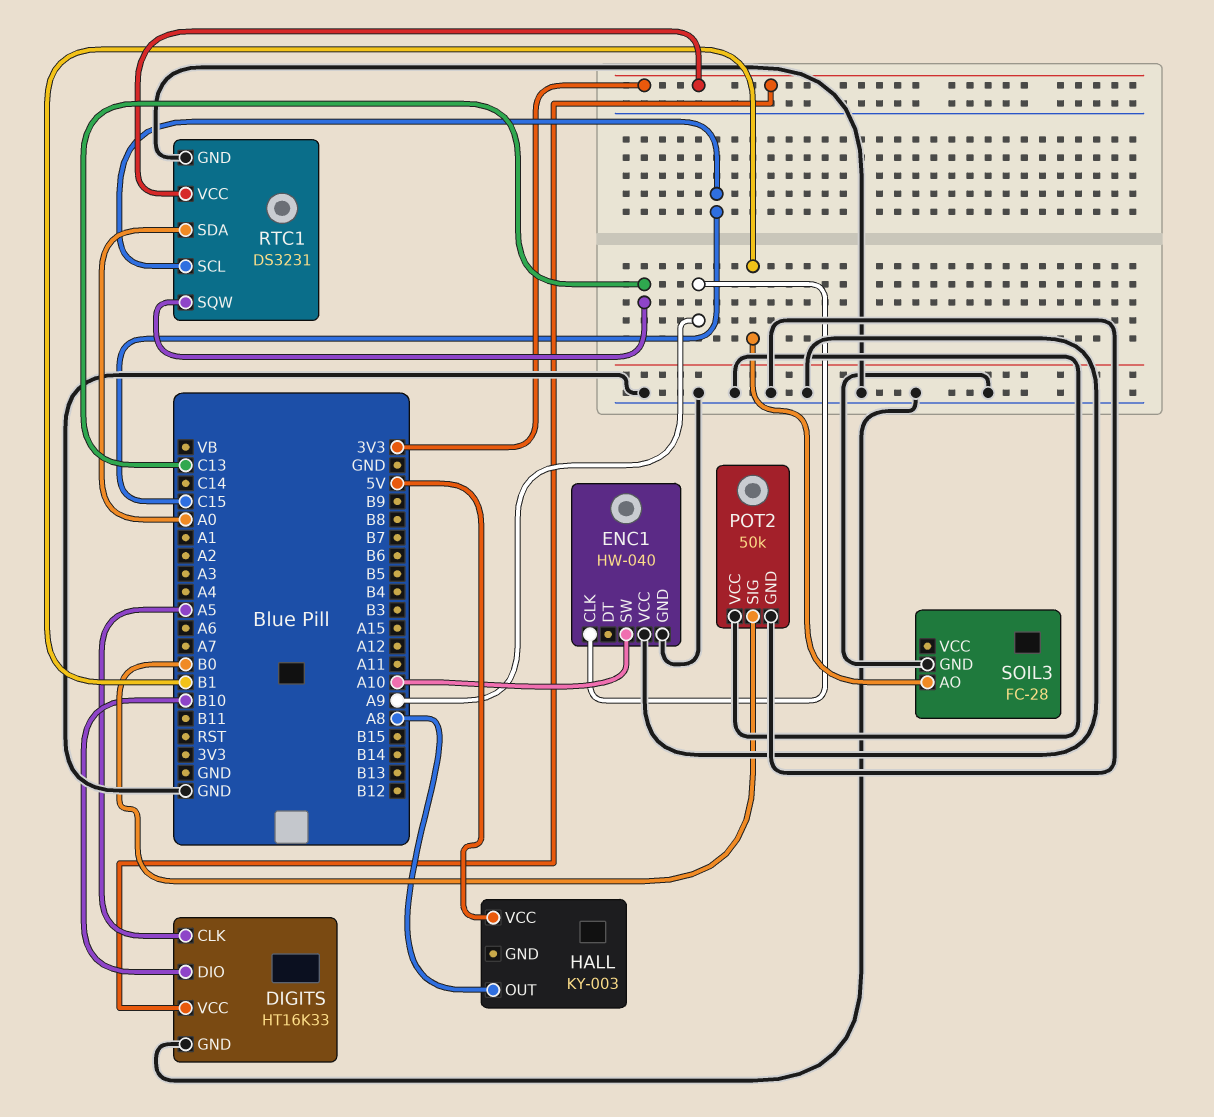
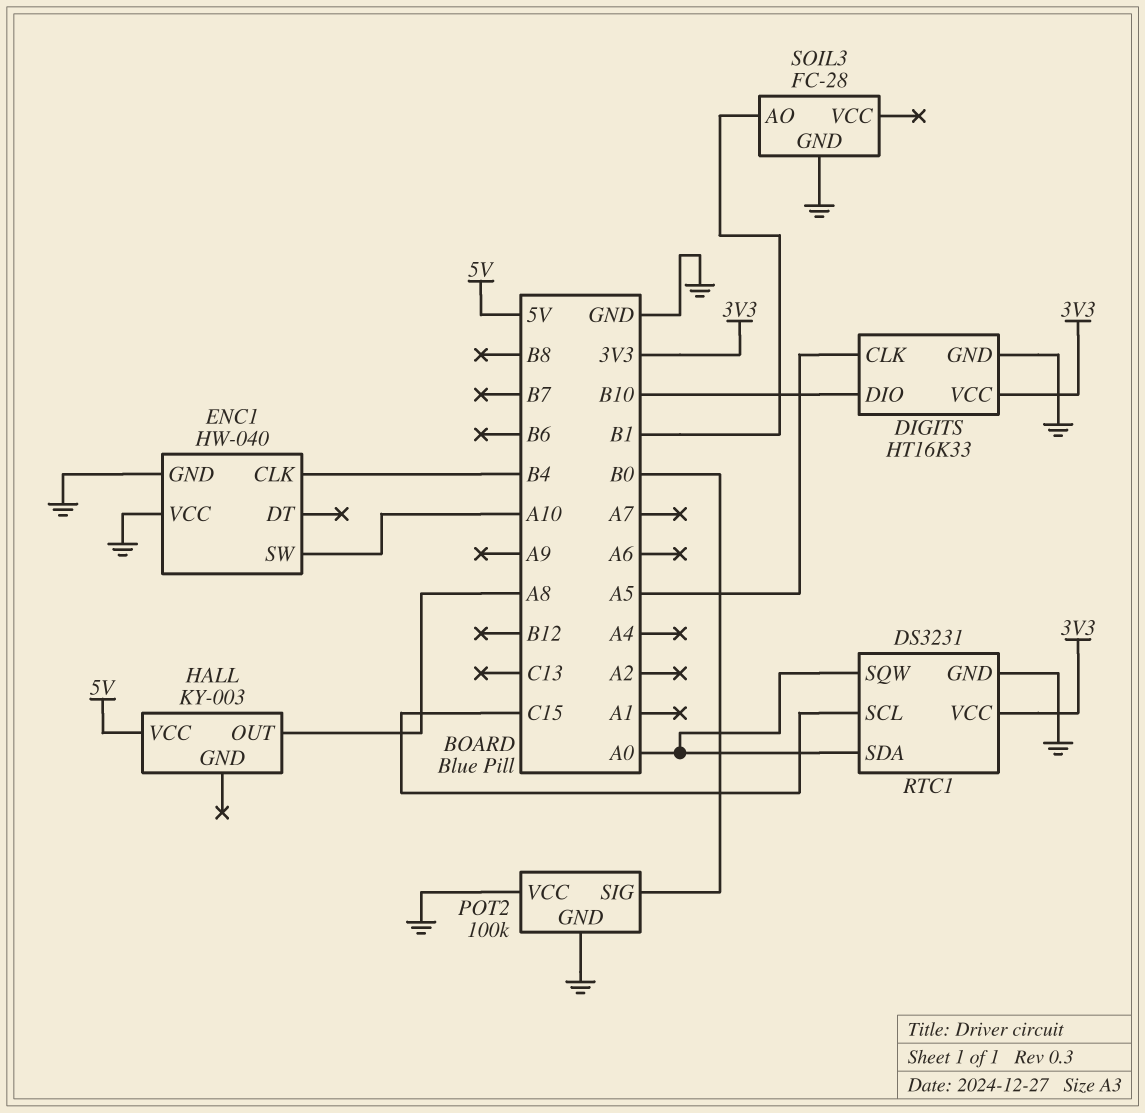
ENC1 pin CLK: A9 -> B4
POT2: 50k -> 100k
RTC1 pin SQW: C13 -> A0

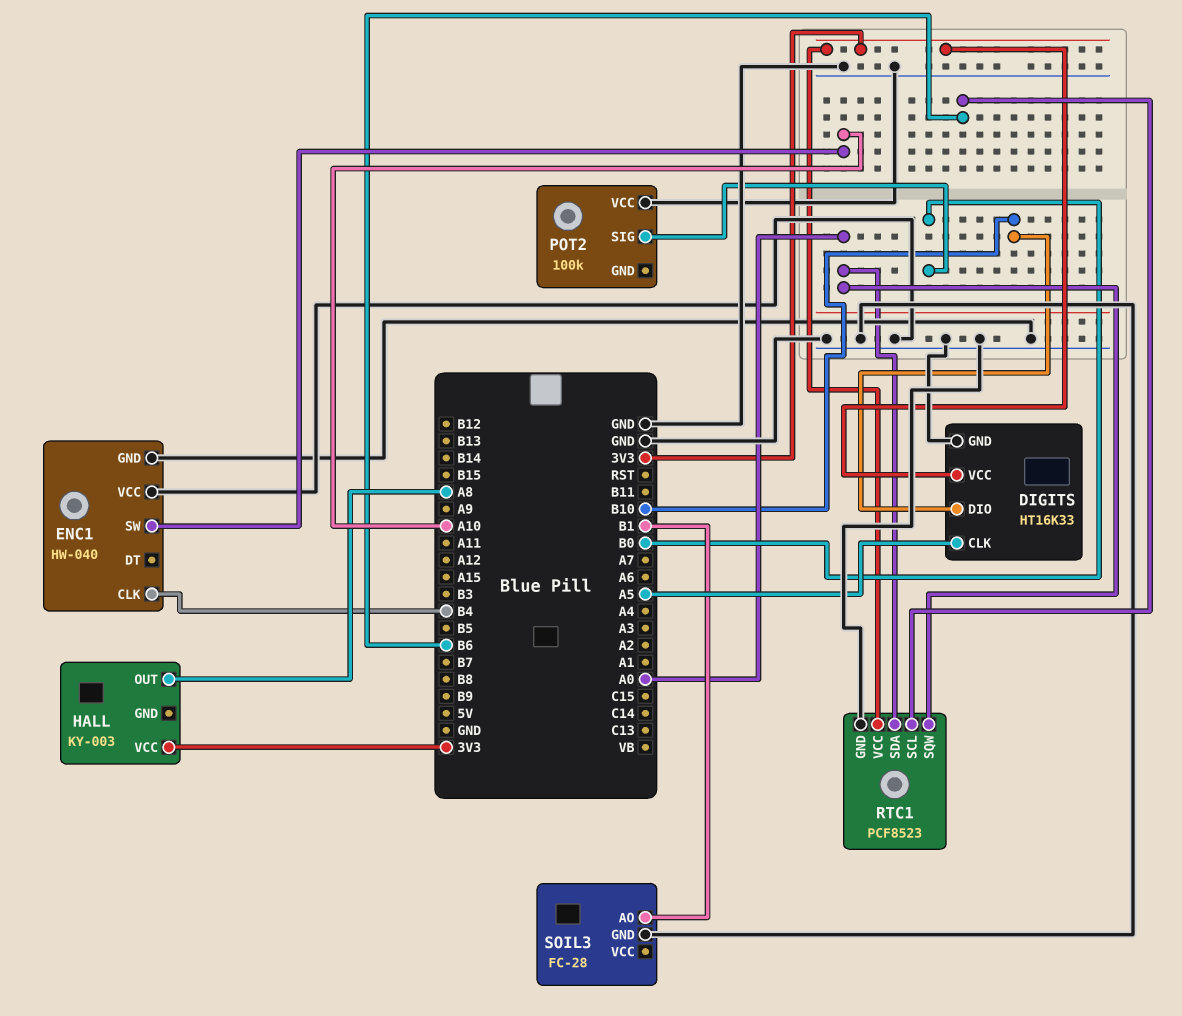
HALL pin VCC: 5V -> 3V3
POT2 pin GND: GND -> none
RTC1: DS3231 -> PCF8523
RTC1 pin SCL: C15 -> B6

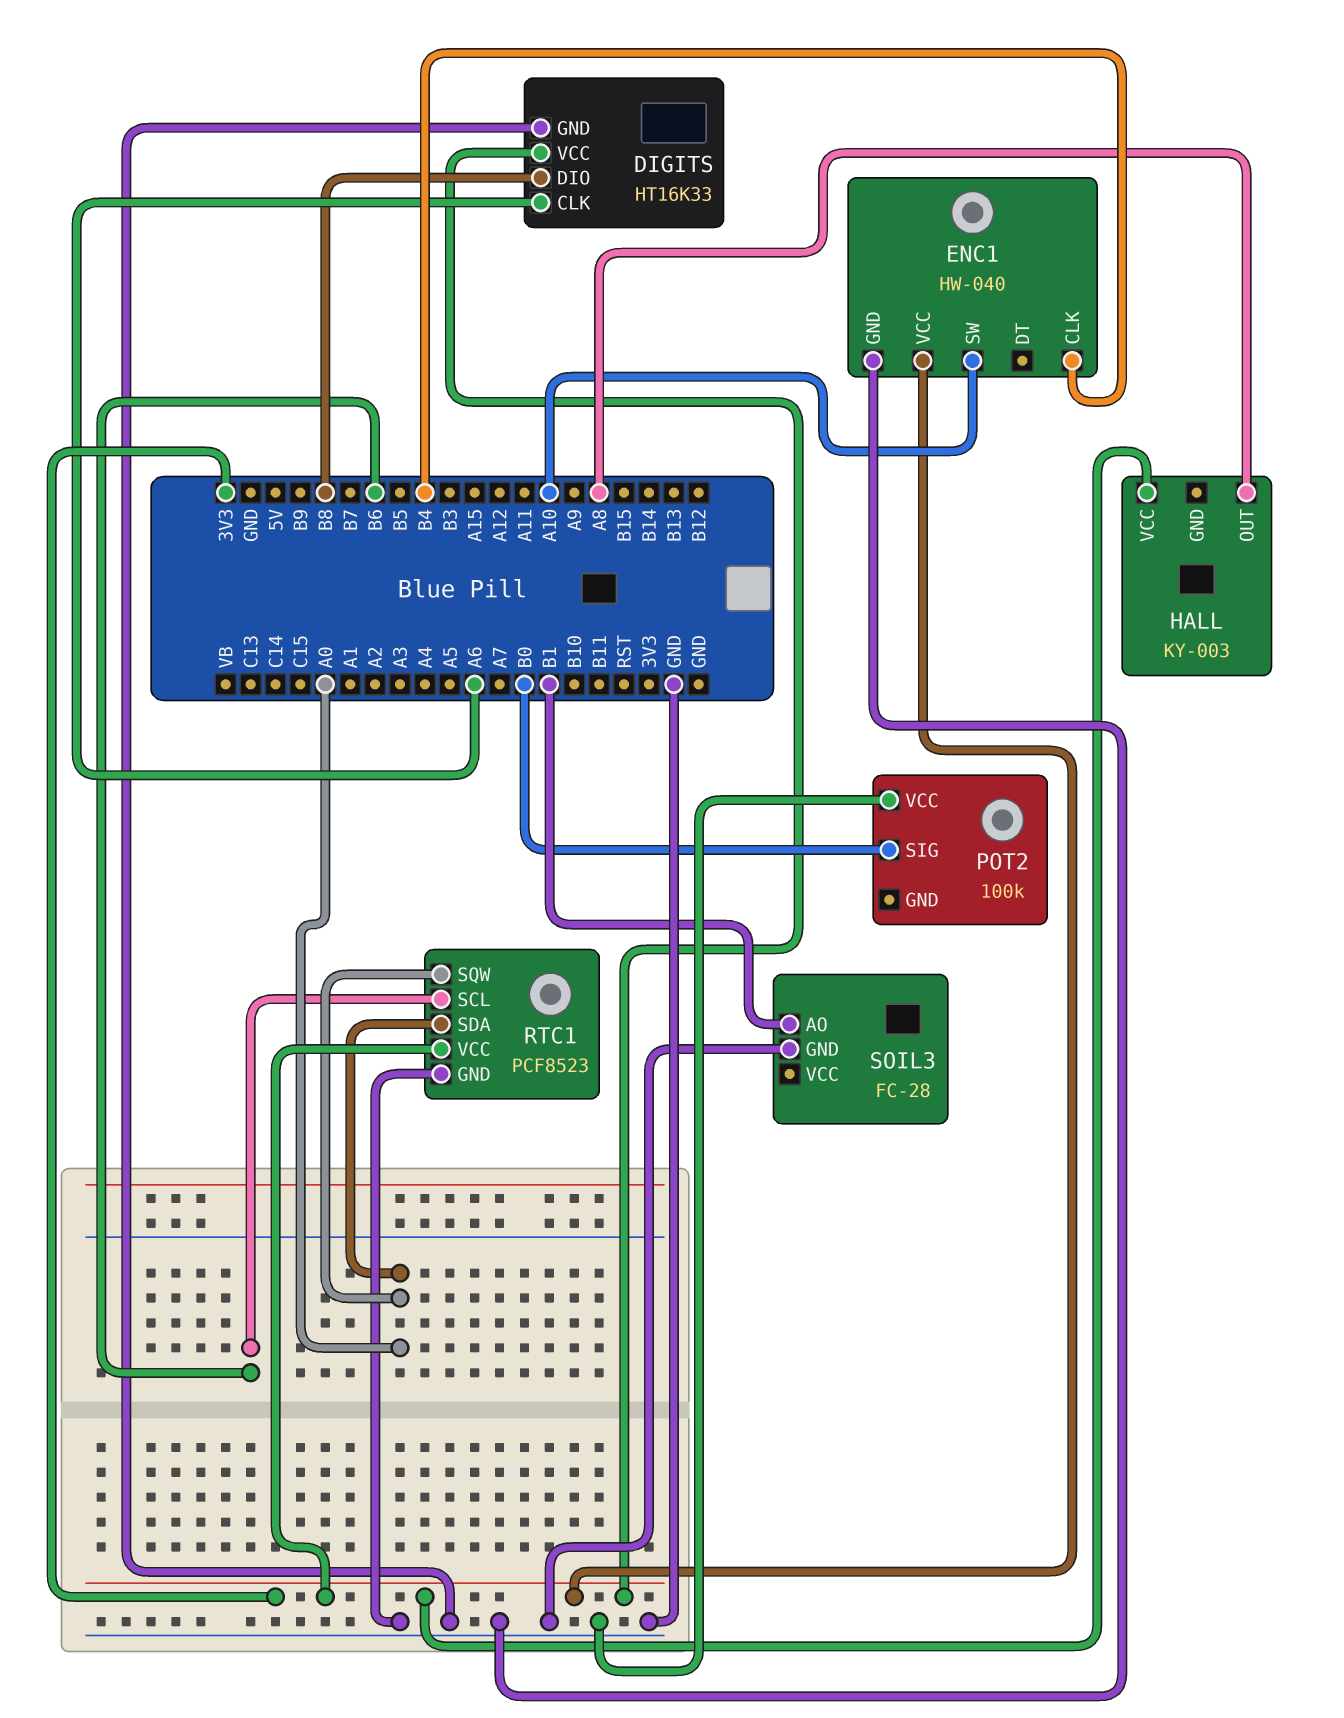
DIGITS pin CLK: A5 -> A6
DIGITS pin DIO: B10 -> B8
ENC1 pin VCC: GND -> 3V3

